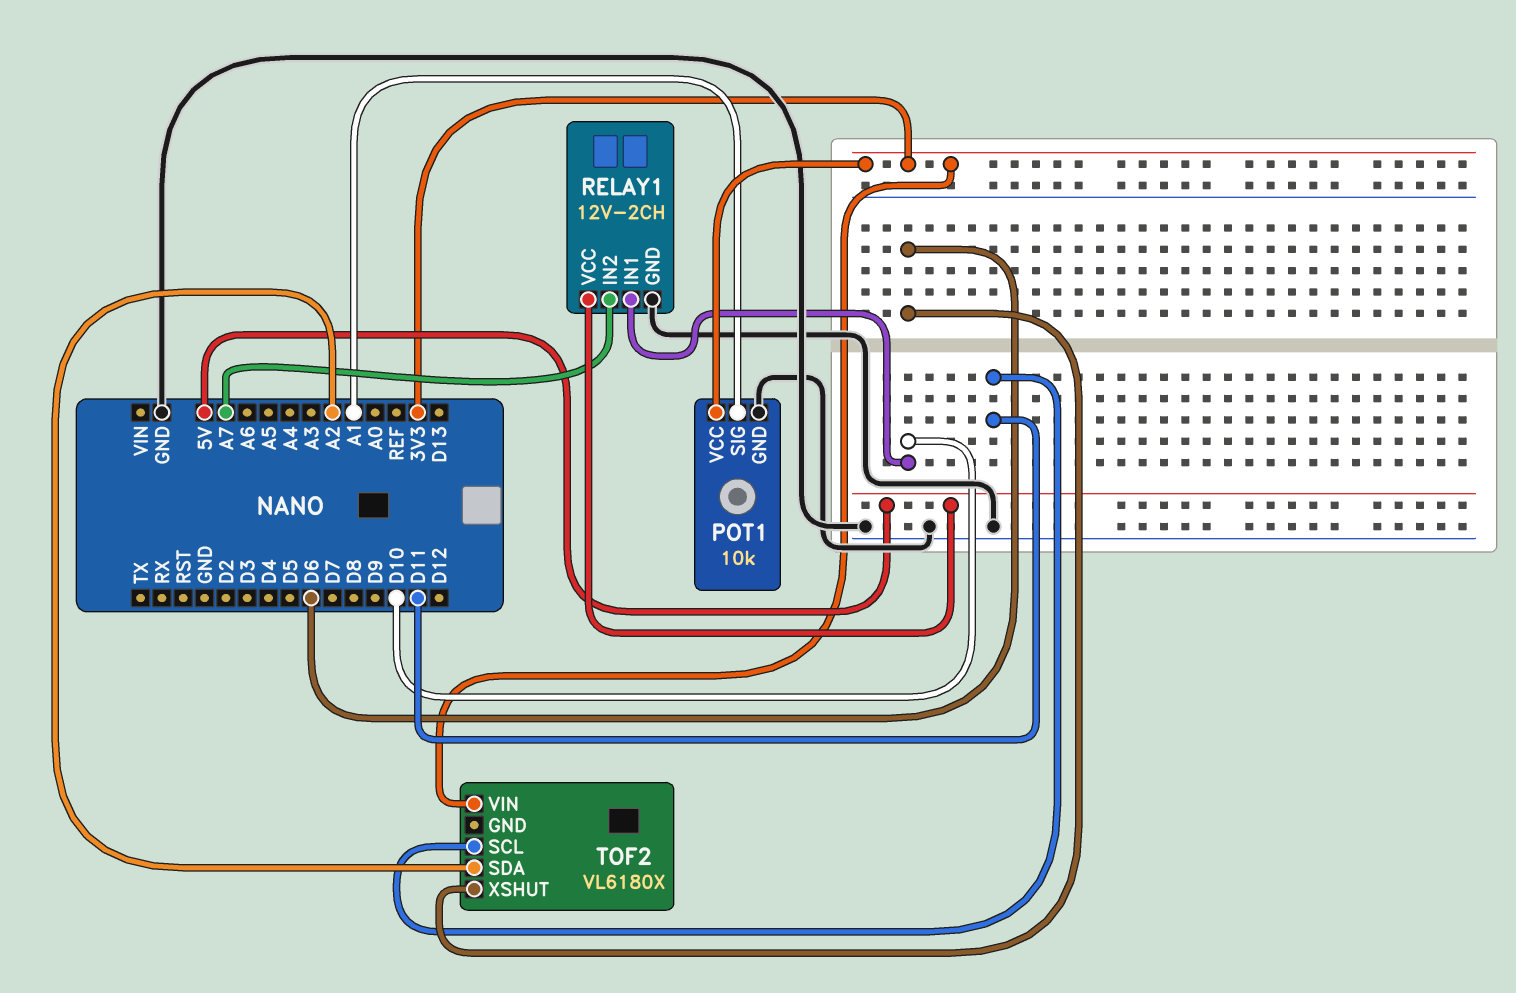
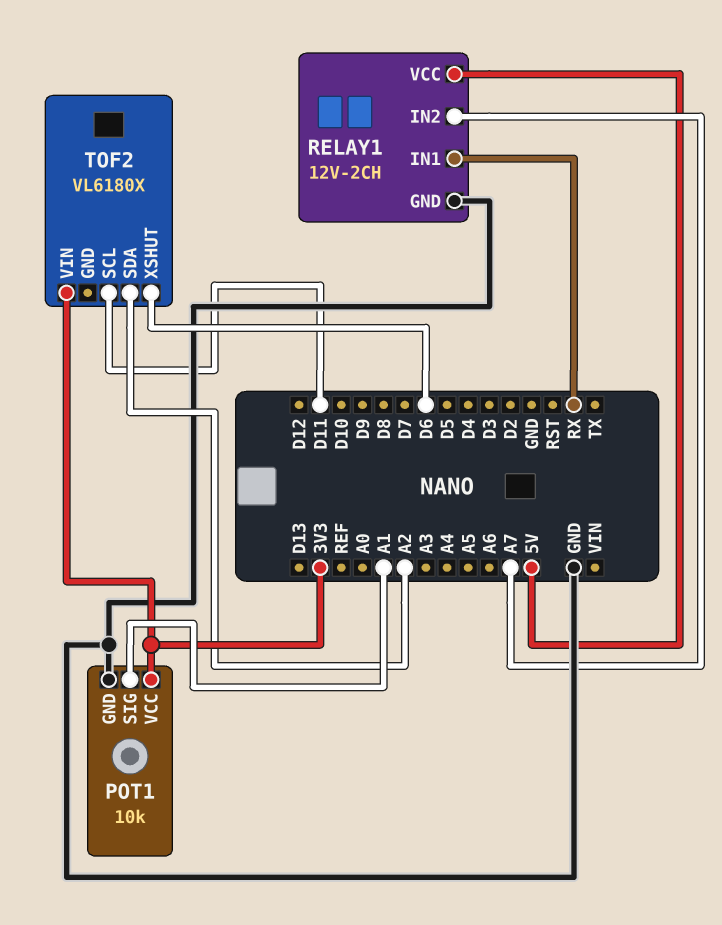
RELAY1 pin IN1: D10 -> RX

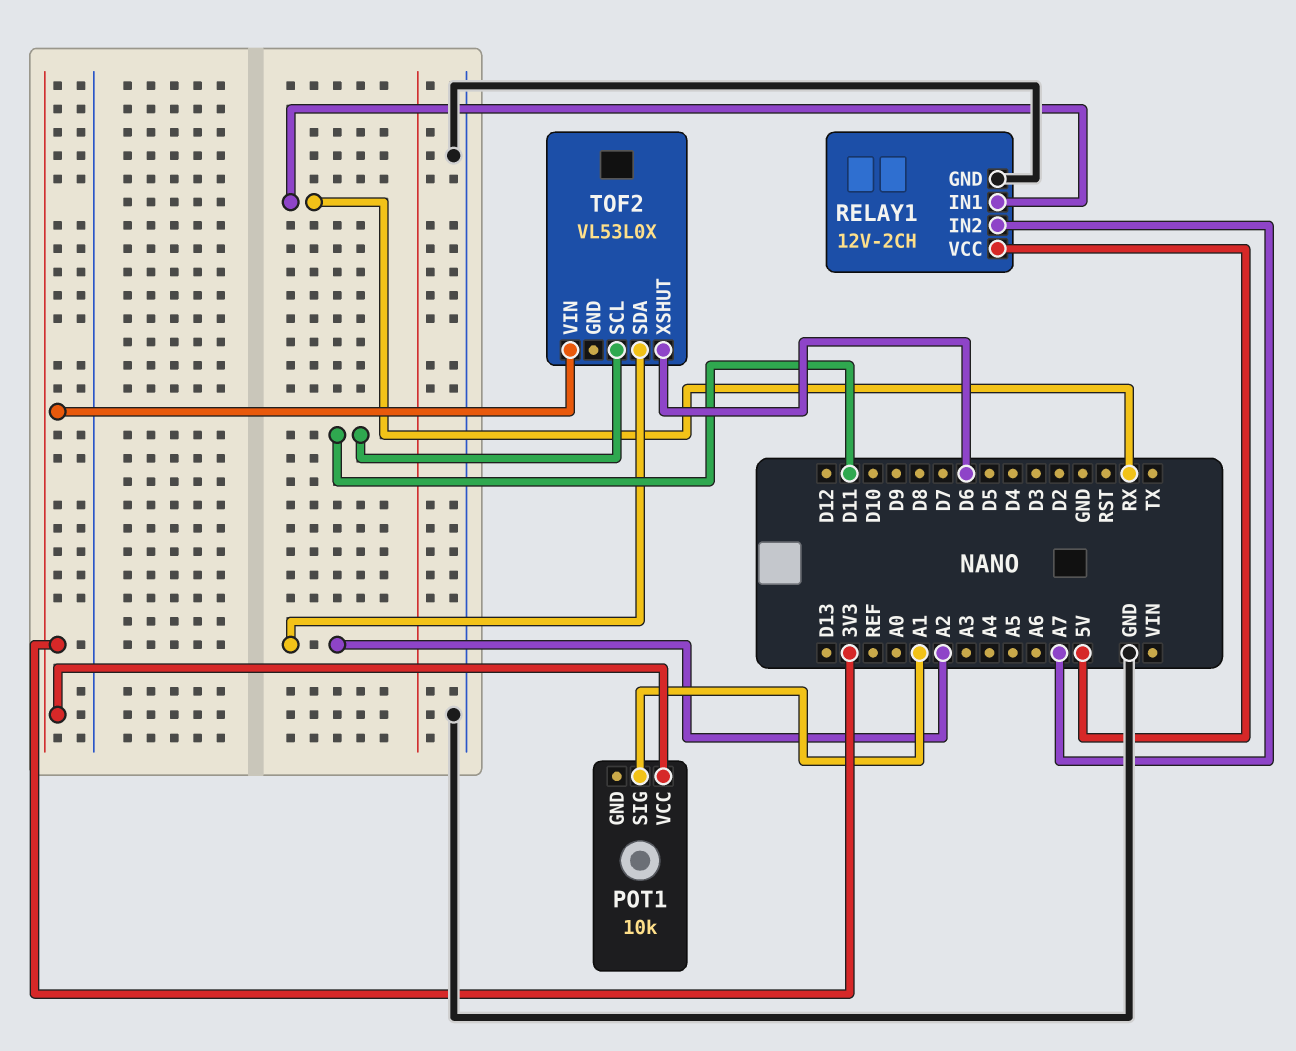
POT1 pin GND: GND -> none
TOF2: VL6180X -> VL53L0X

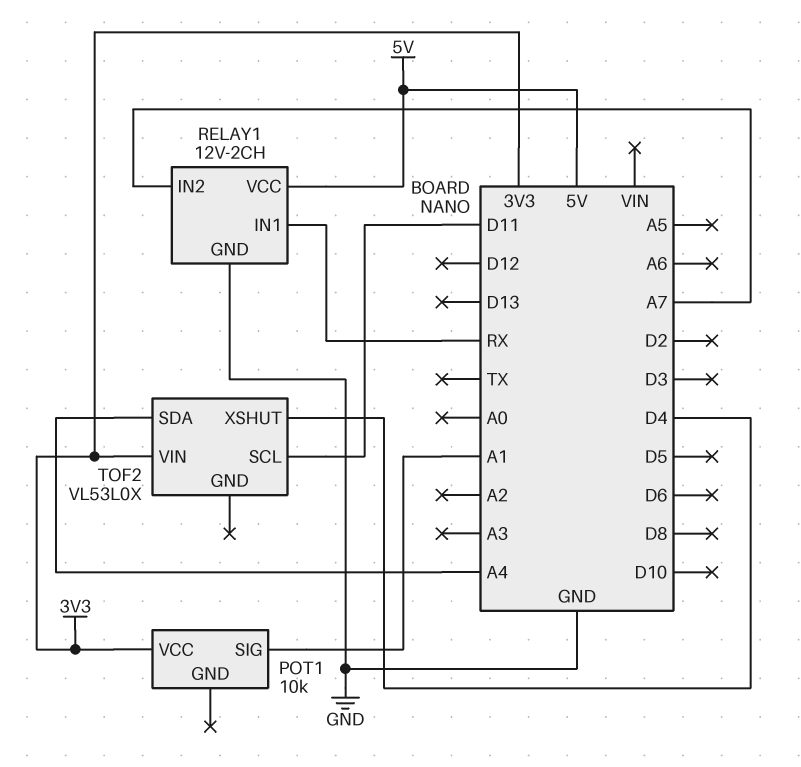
TOF2 pin SDA: A2 -> A4
TOF2 pin XSHUT: D6 -> D4

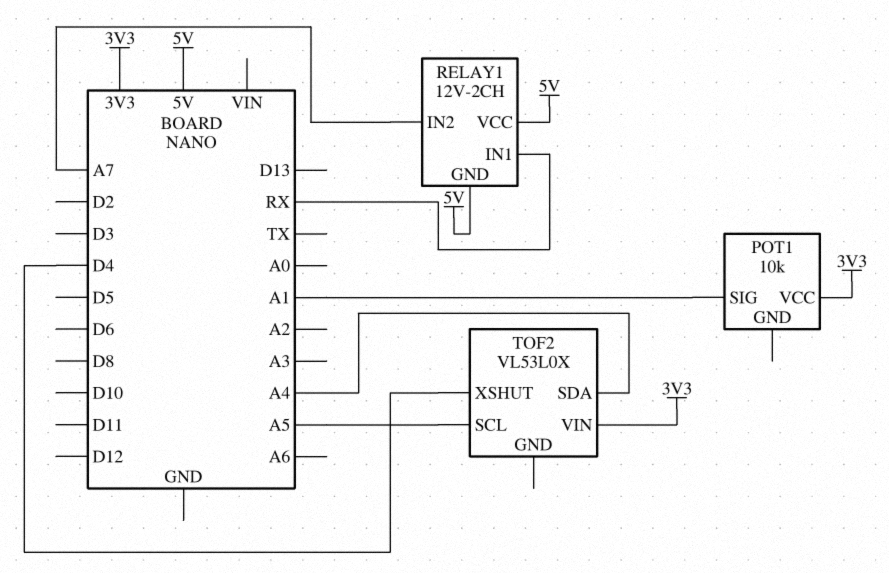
RELAY1 pin GND: GND -> 5V
TOF2 pin SCL: D11 -> A5

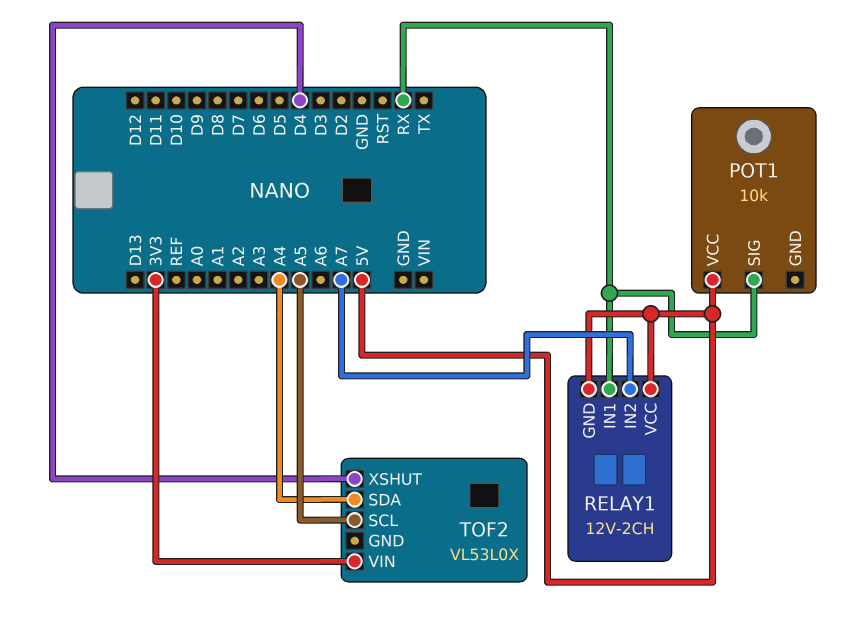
POT1 pin SIG: A1 -> RX
POT1 pin VCC: 3V3 -> 5V

